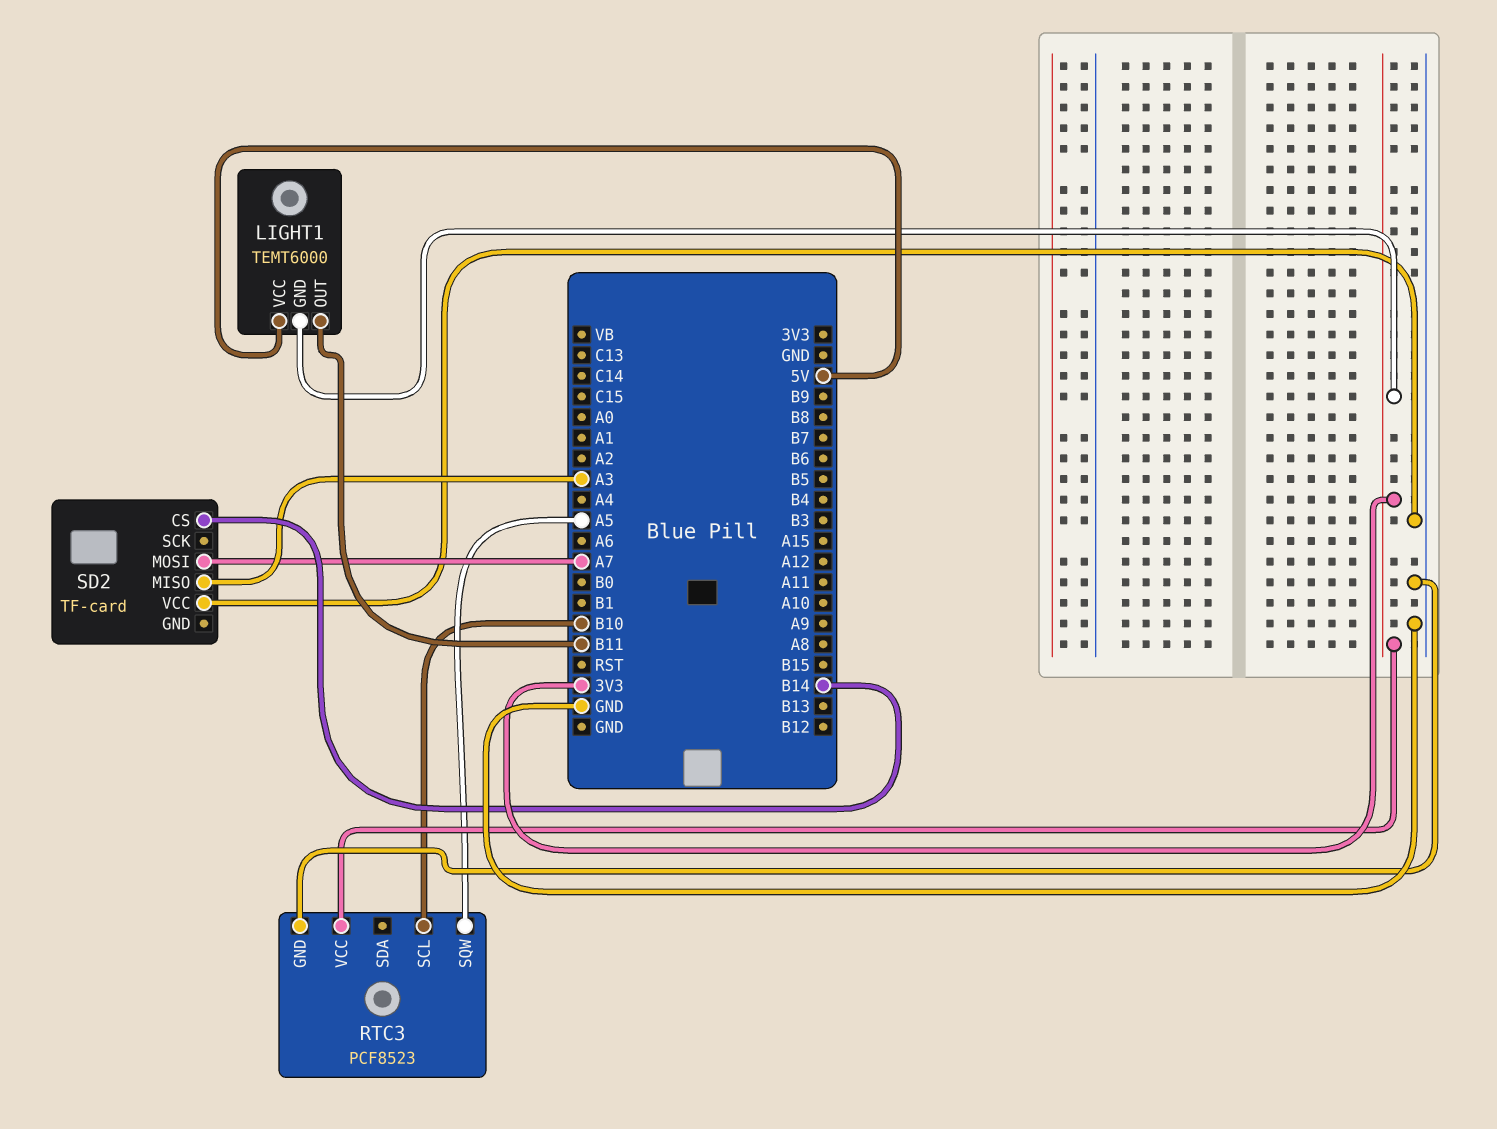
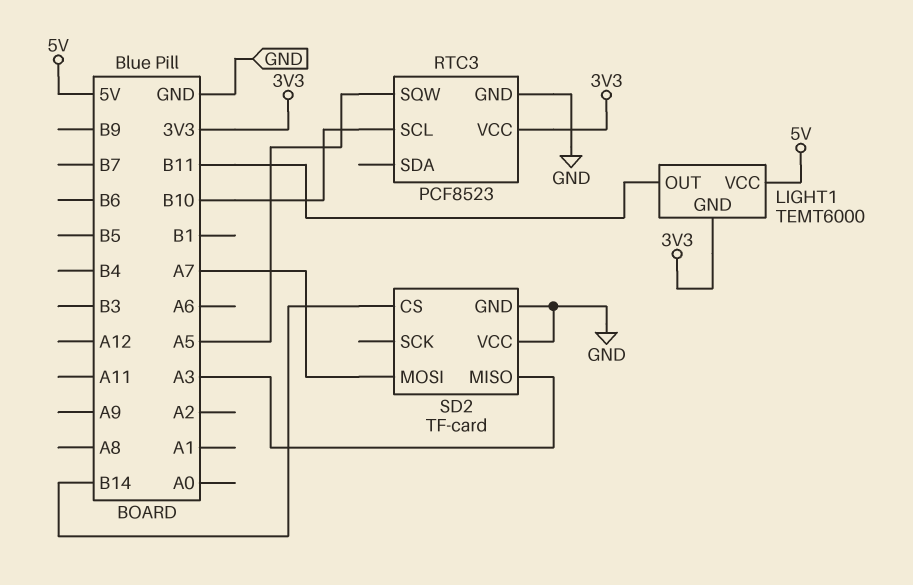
SD2 pin GND: none -> GND

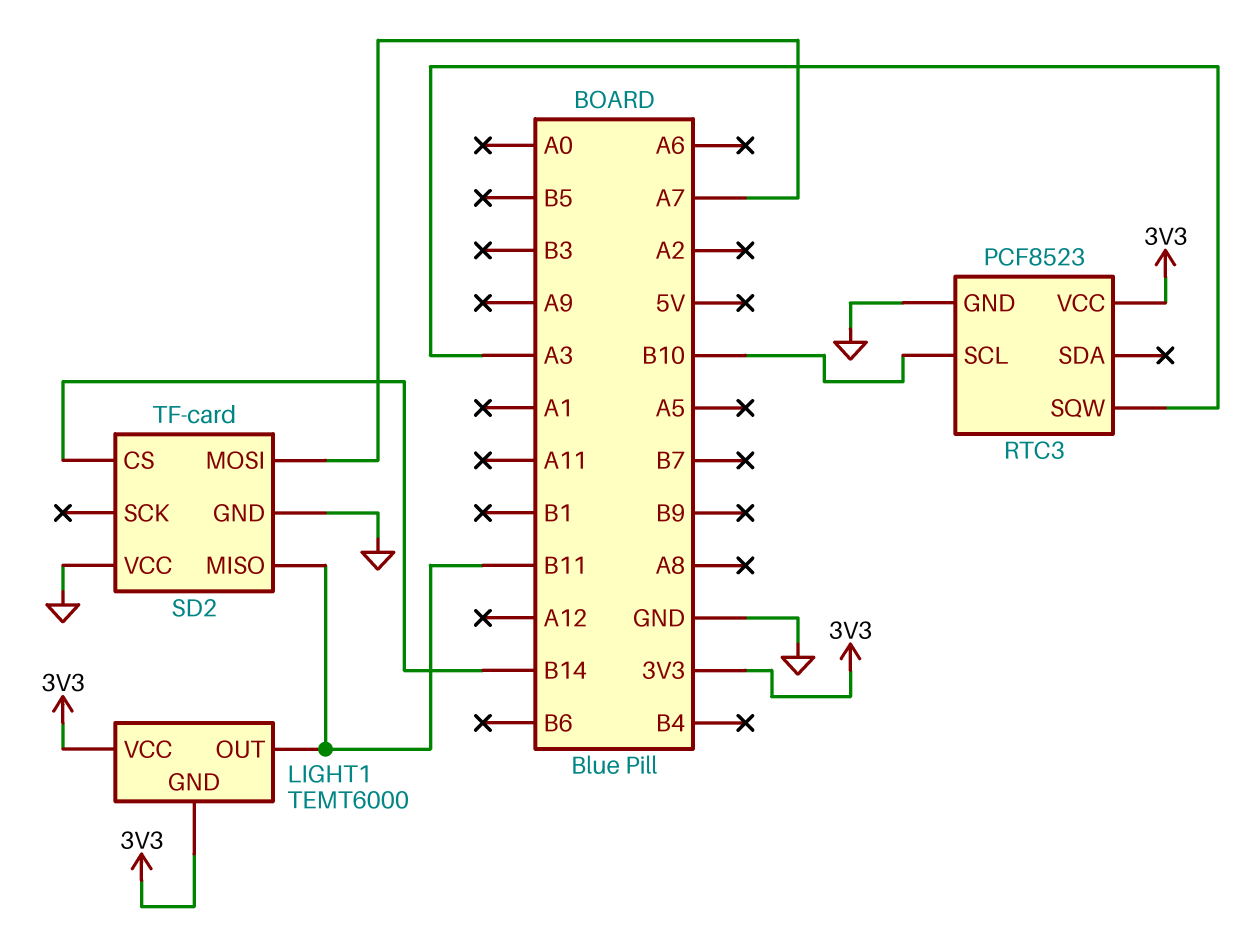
LIGHT1 pin VCC: 5V -> 3V3
RTC3 pin SQW: A5 -> A3
SD2 pin MISO: A3 -> B11

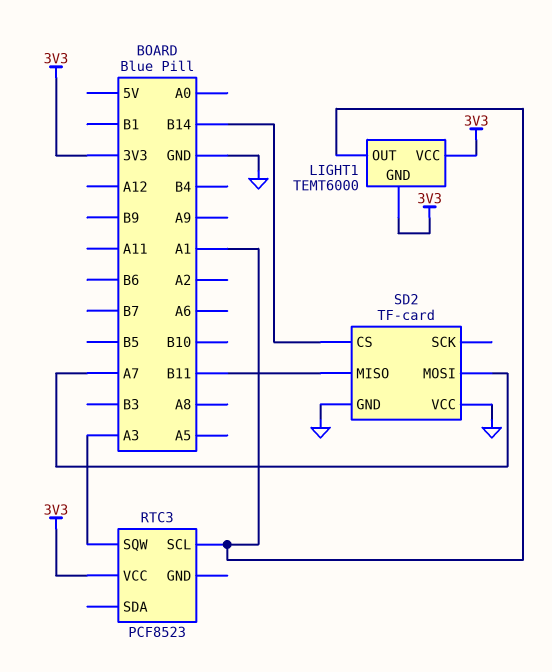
LIGHT1 pin OUT: B11 -> A1
RTC3 pin GND: GND -> none
RTC3 pin SCL: B10 -> A1

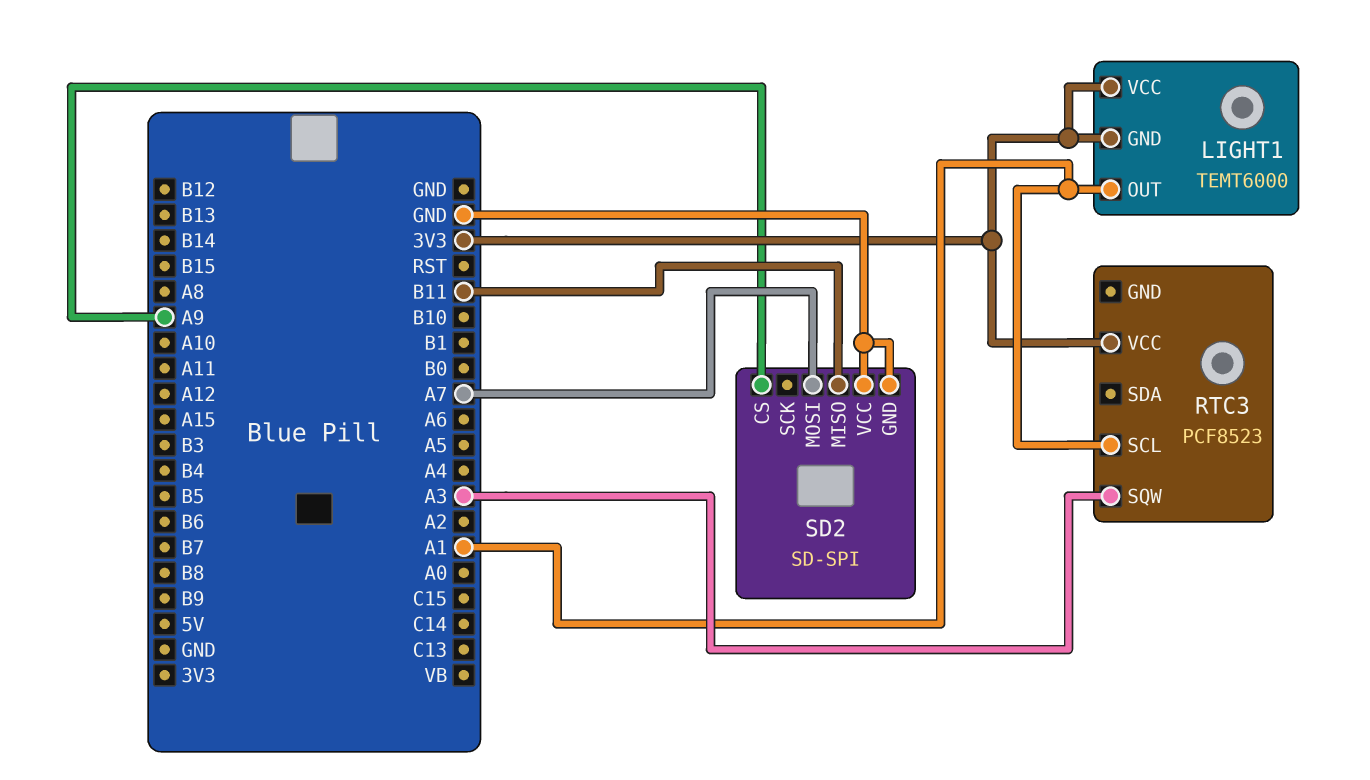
SD2: TF-card -> SD-SPI
SD2 pin CS: B14 -> A9

